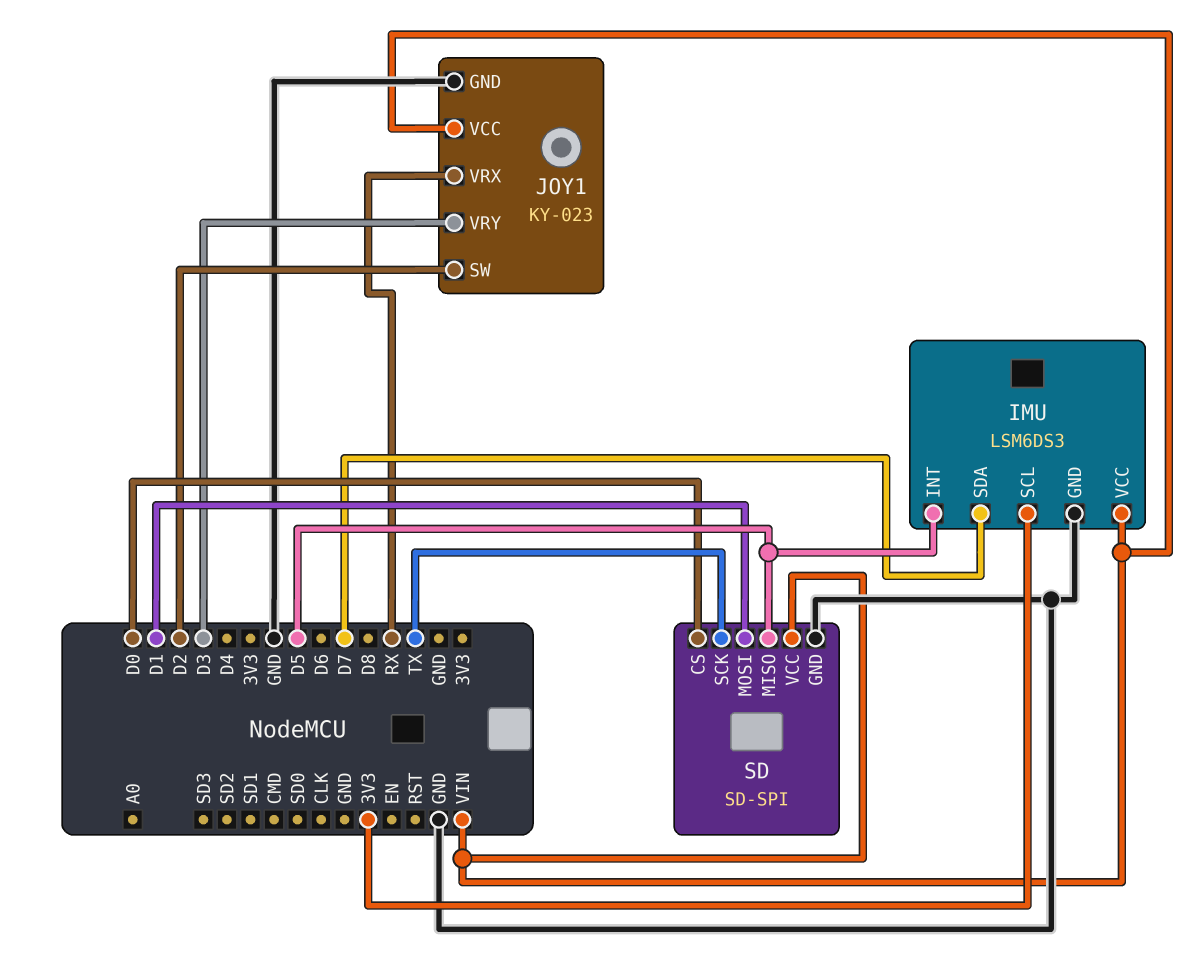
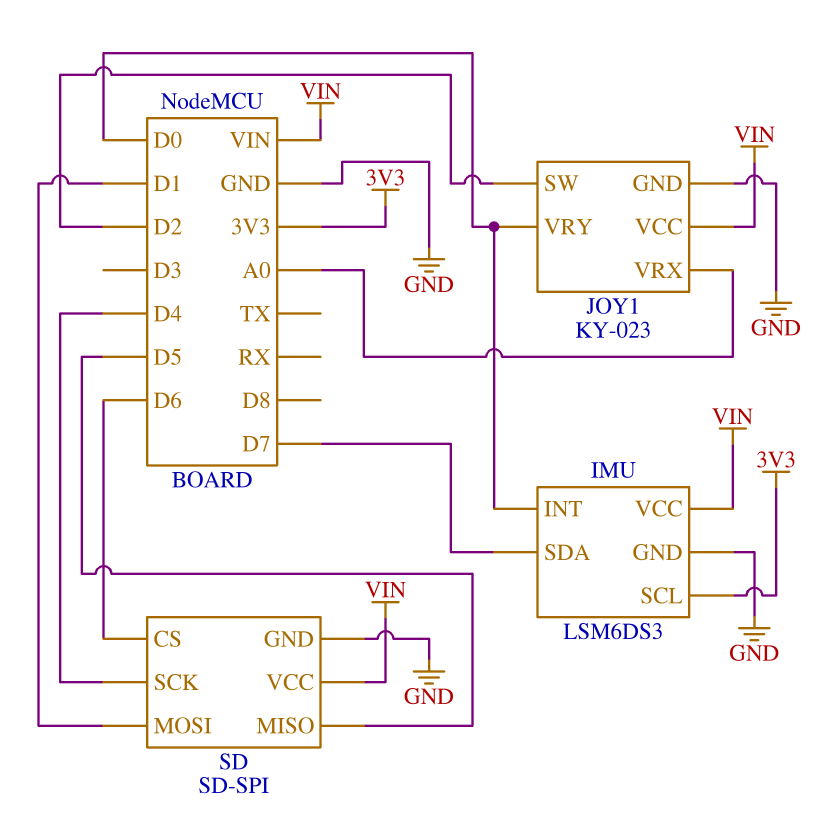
IMU pin INT: D5 -> D0
JOY1 pin VRX: RX -> A0
JOY1 pin VRY: D3 -> D0
SD pin CS: D0 -> D6
SD pin SCK: TX -> D4

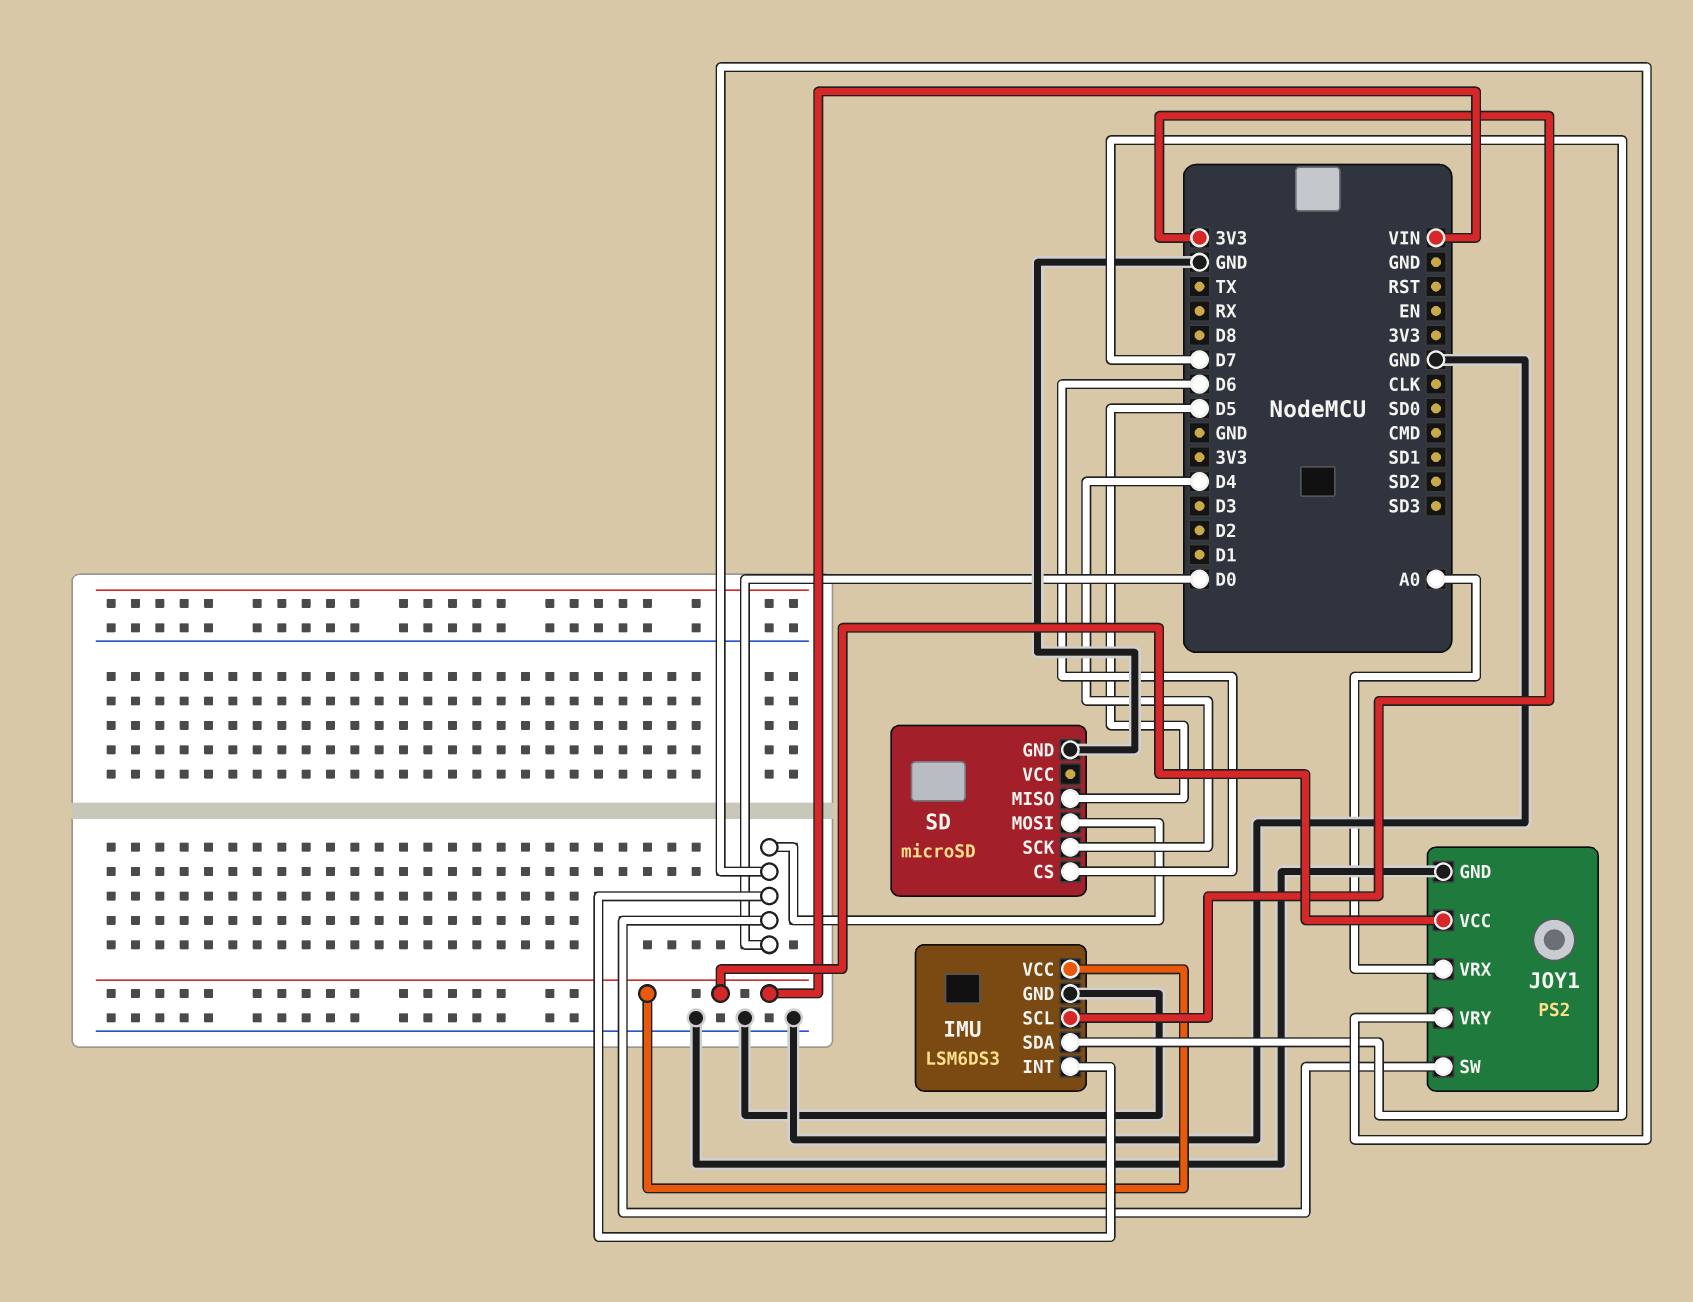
JOY1: KY-023 -> PS2
JOY1 pin SW: D2 -> D0
SD: SD-SPI -> microSD
SD pin MOSI: D1 -> D0
SD pin VCC: VIN -> none

